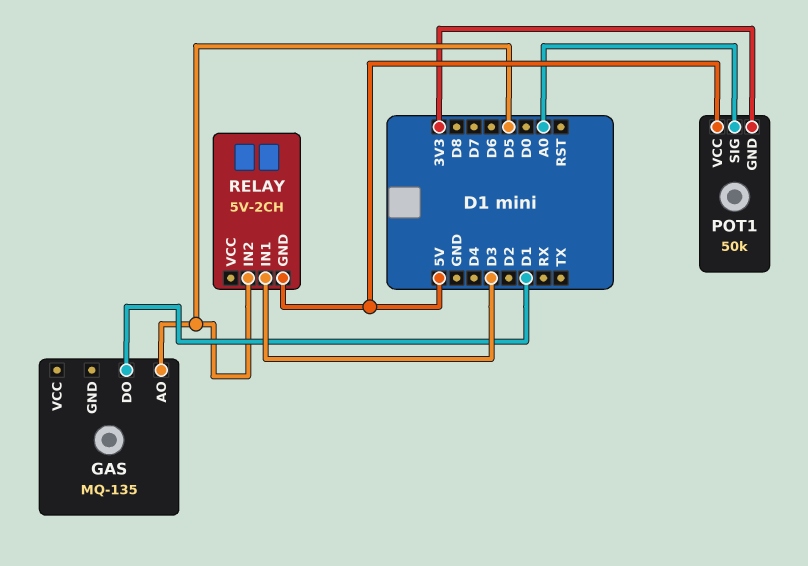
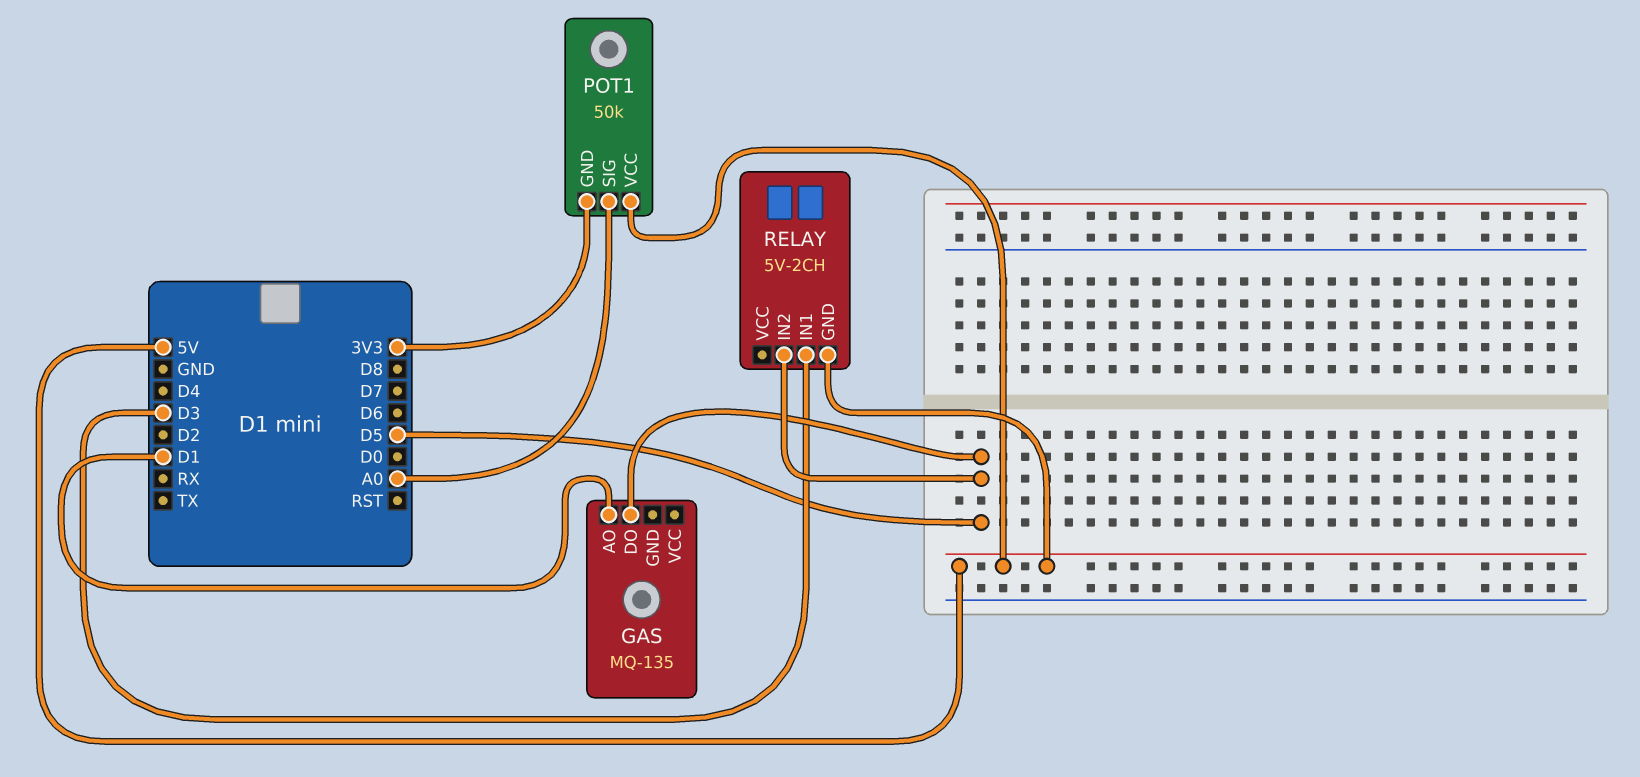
GAS pin AO: D5 -> D1
GAS pin DO: D1 -> D5

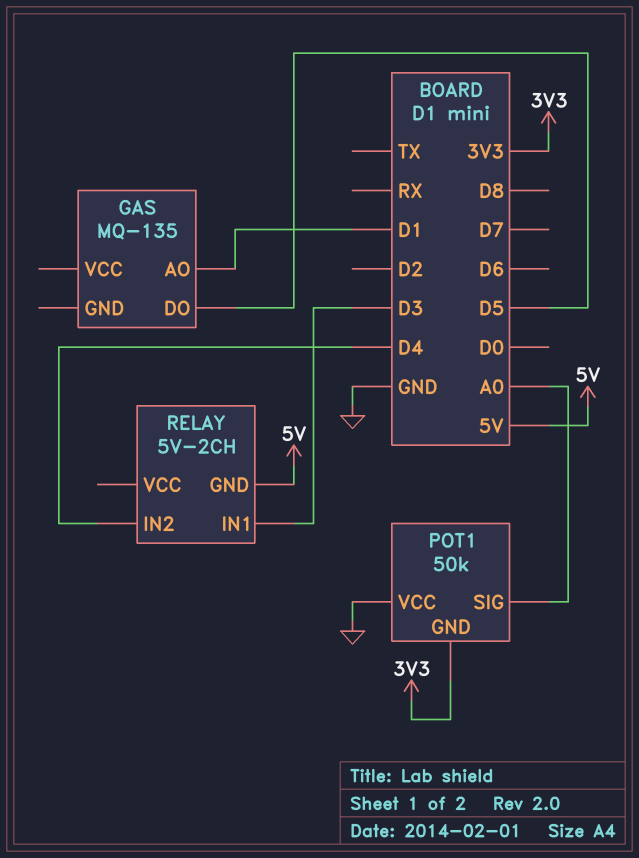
POT1 pin VCC: 5V -> GND
RELAY pin IN2: D5 -> D4

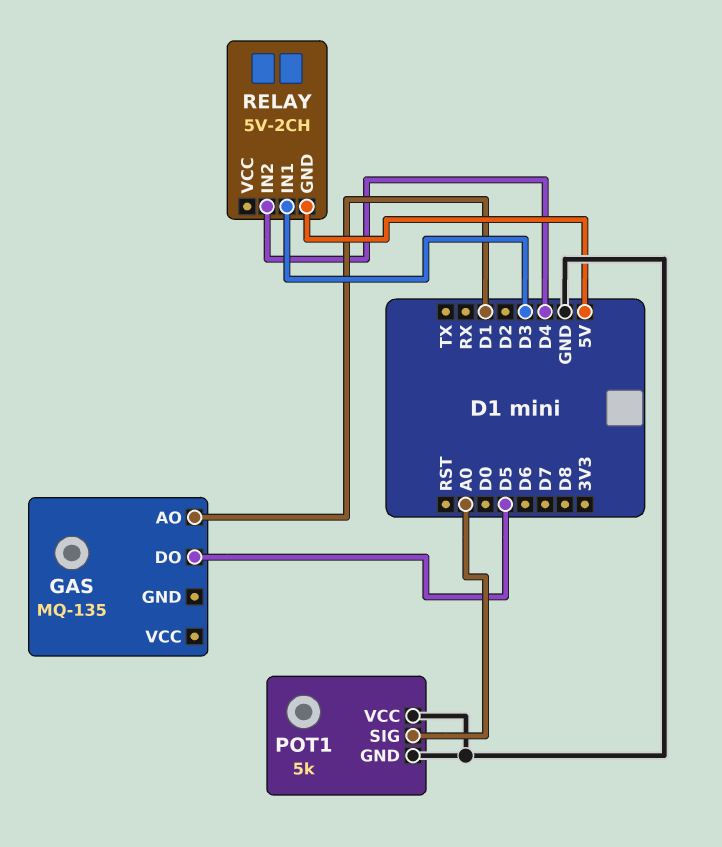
POT1: 50k -> 5k
POT1 pin GND: 3V3 -> GND

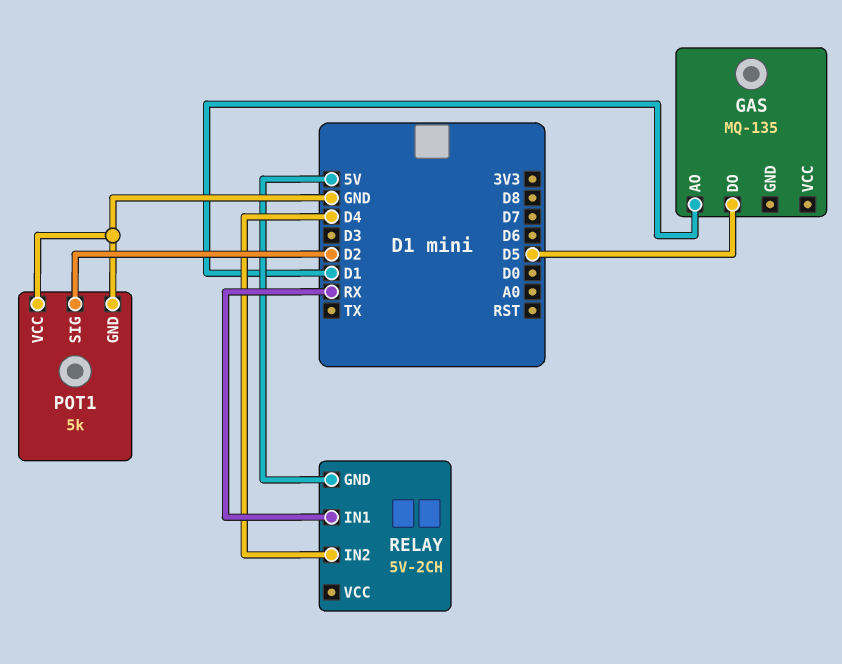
POT1 pin SIG: A0 -> D2
RELAY pin IN1: D3 -> RX

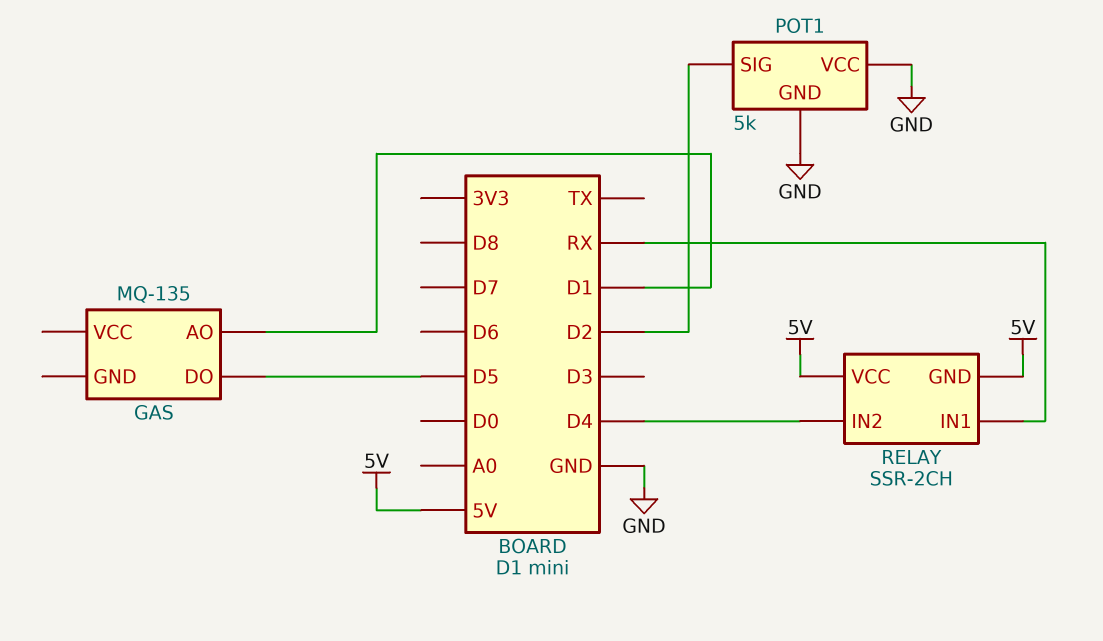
RELAY: 5V-2CH -> SSR-2CH
RELAY pin VCC: none -> 5V

